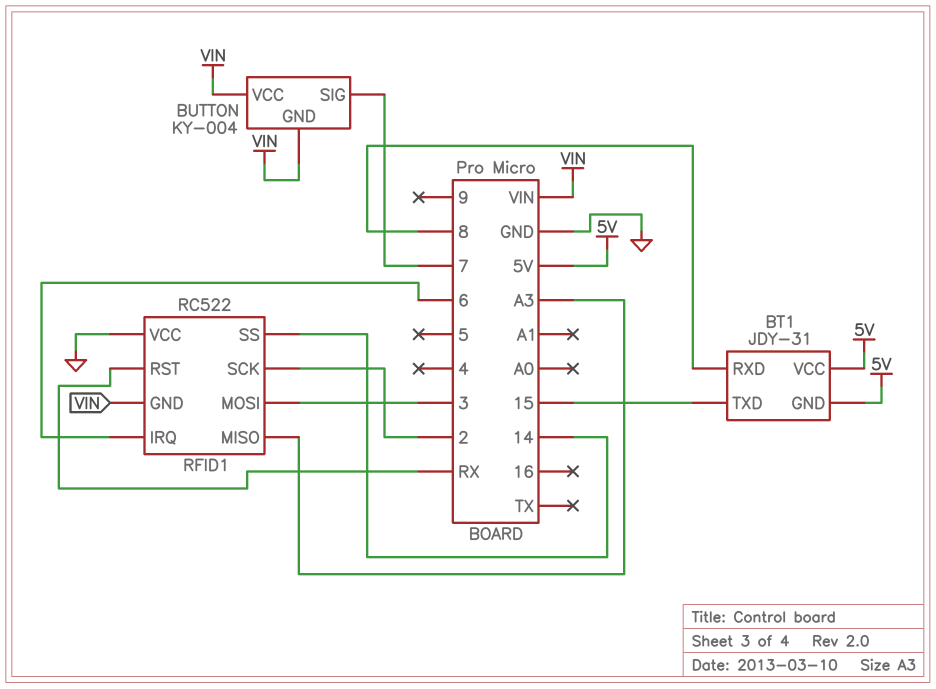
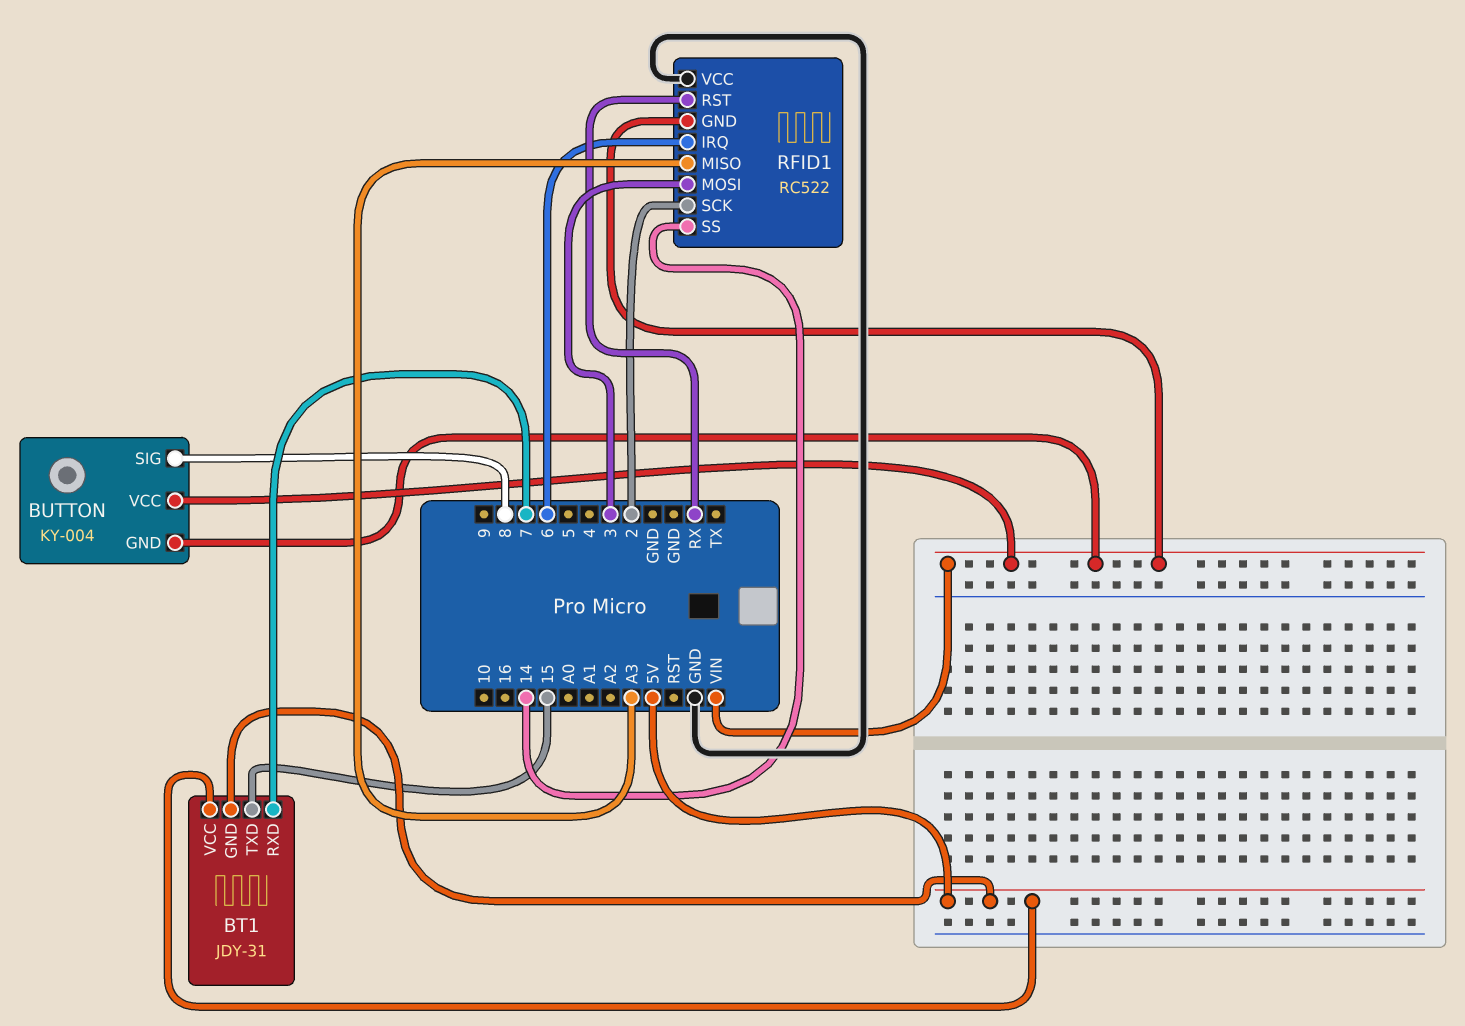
BT1 pin RXD: 8 -> 7
BUTTON pin SIG: 7 -> 8

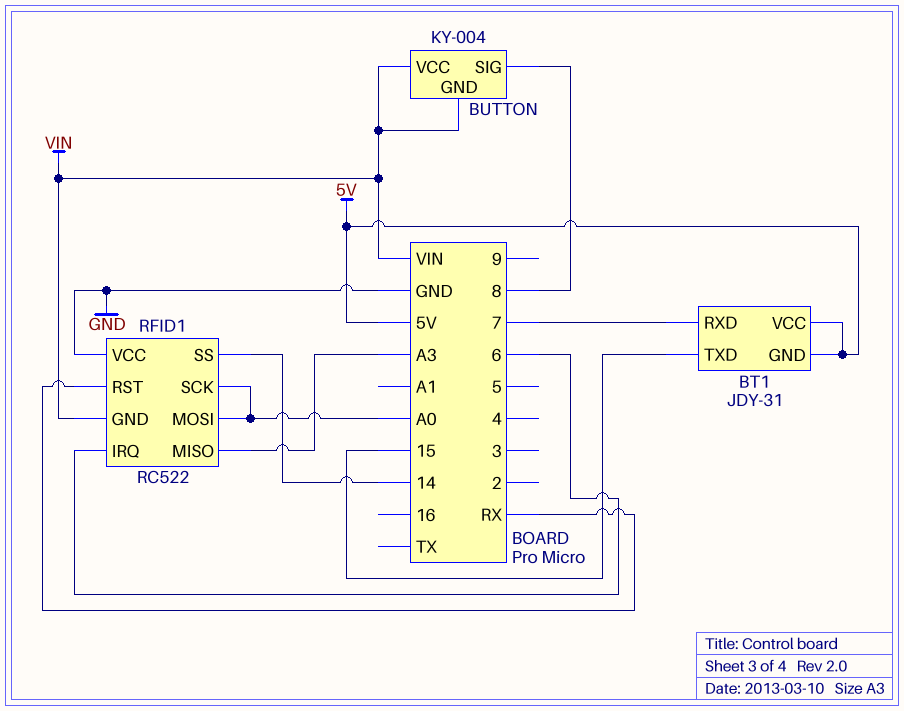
RFID1 pin MOSI: 3 -> A0
RFID1 pin SCK: 2 -> A0

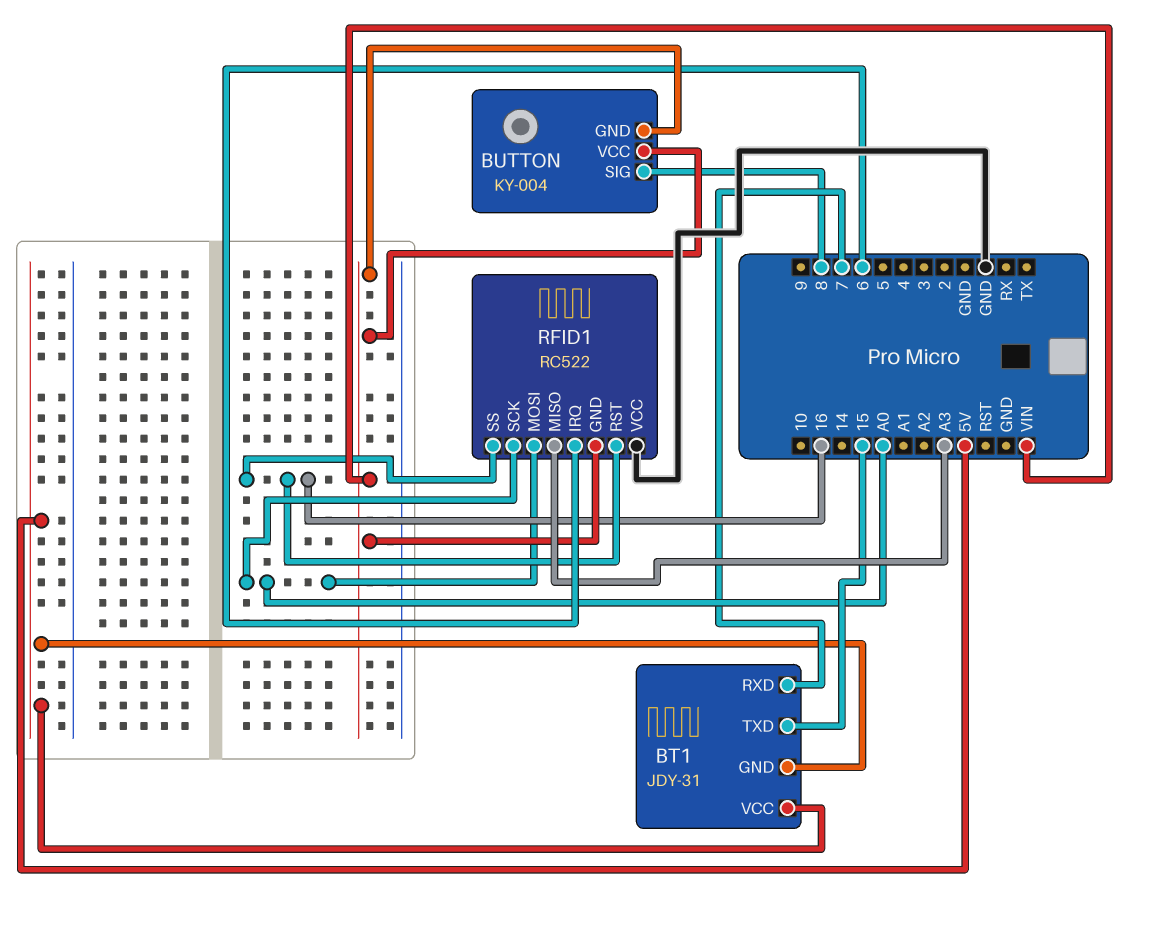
RFID1 pin RST: RX -> 16
RFID1 pin SS: 14 -> 16

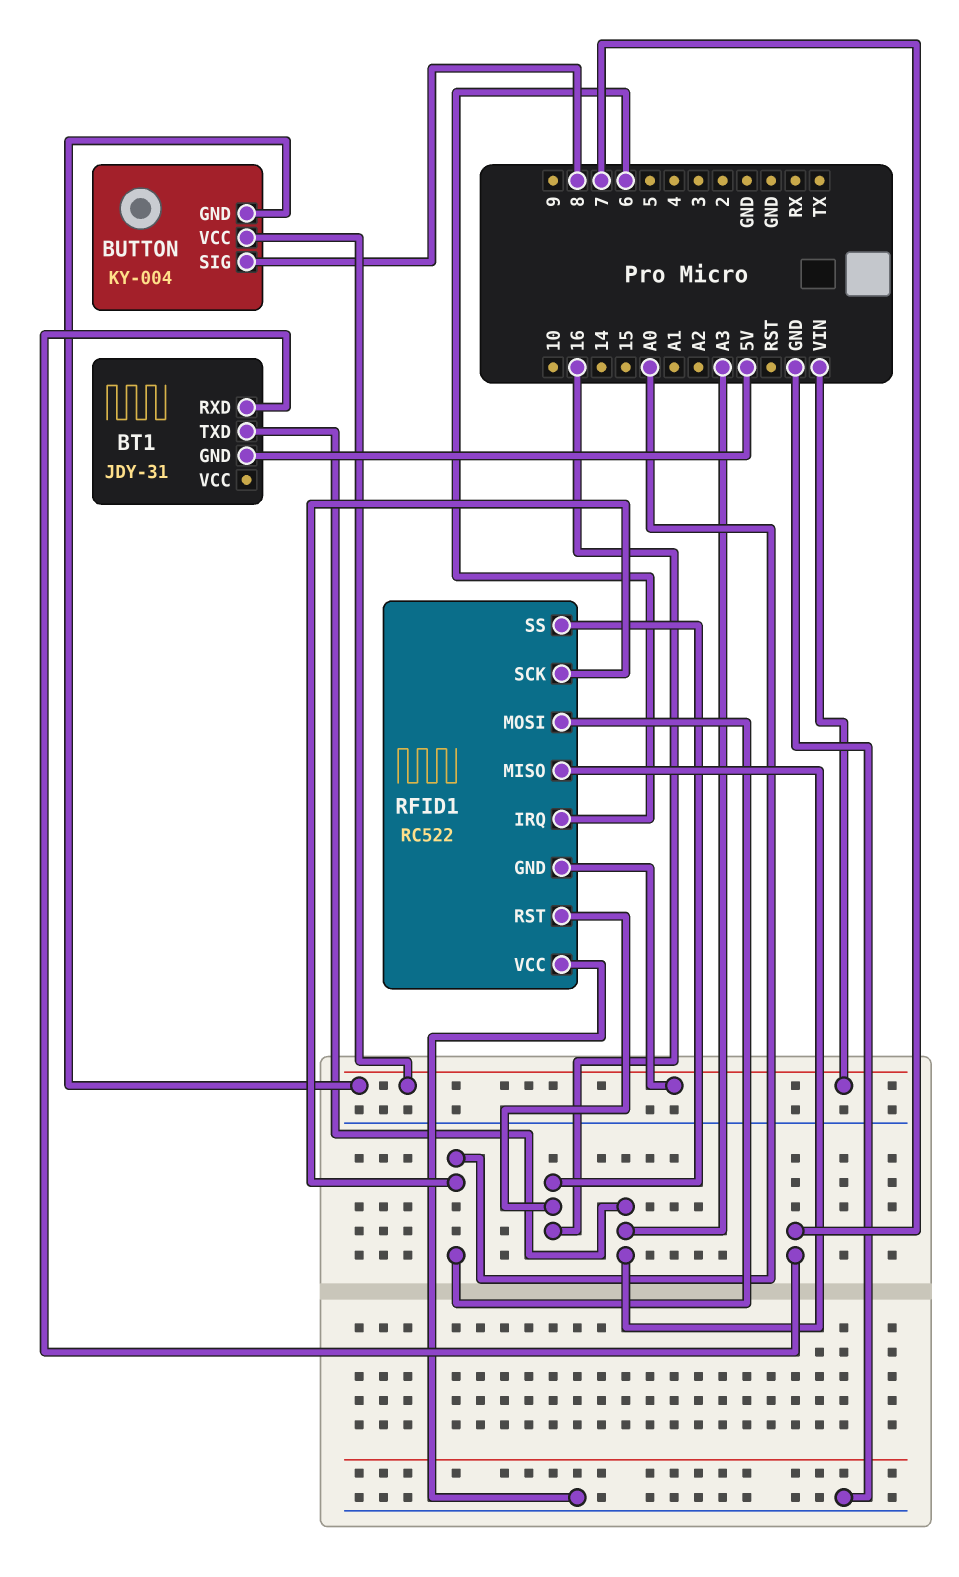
BT1 pin TXD: 15 -> A3
BT1 pin VCC: 5V -> none

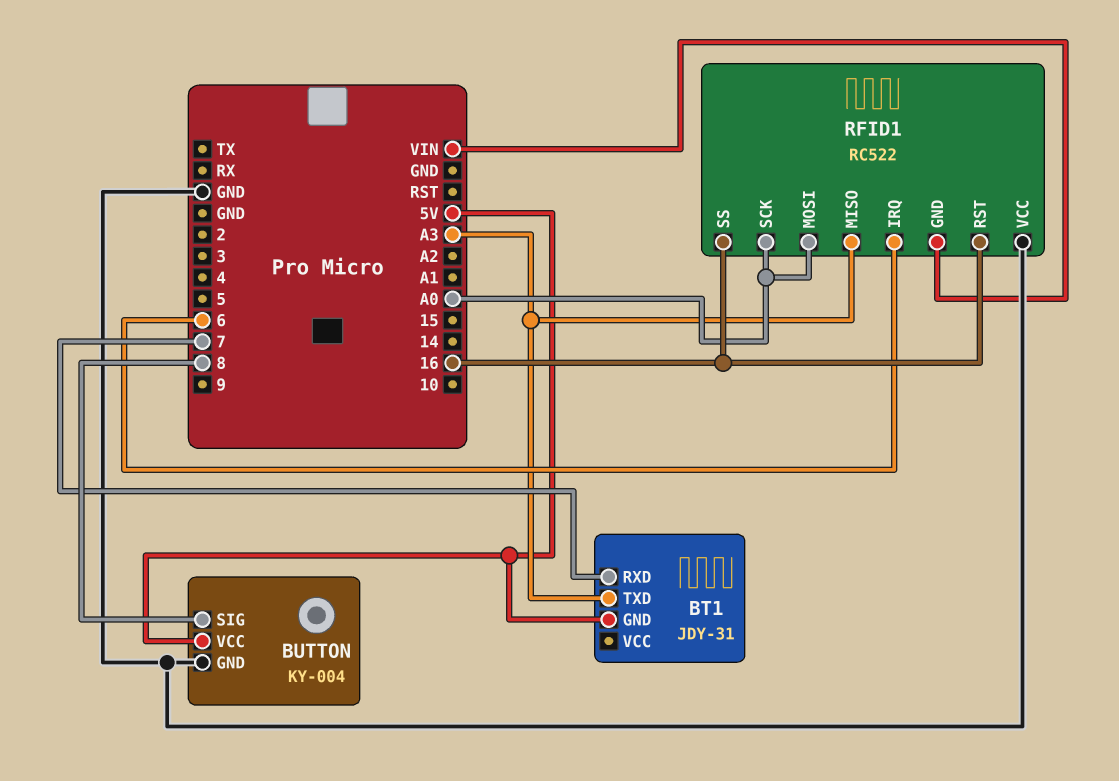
BUTTON pin GND: VIN -> GND
BUTTON pin VCC: VIN -> 5V

